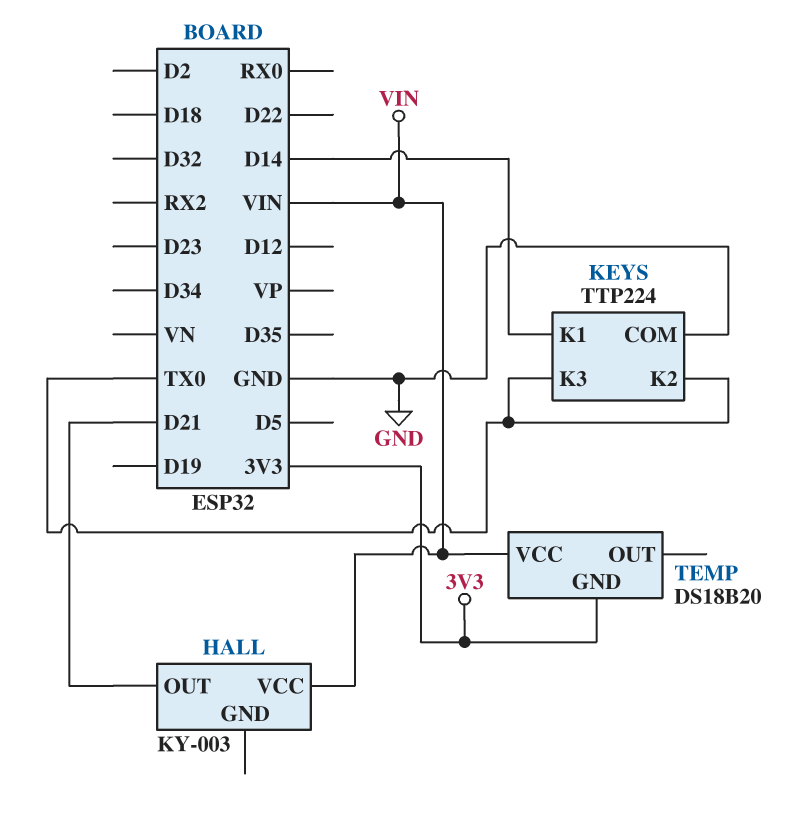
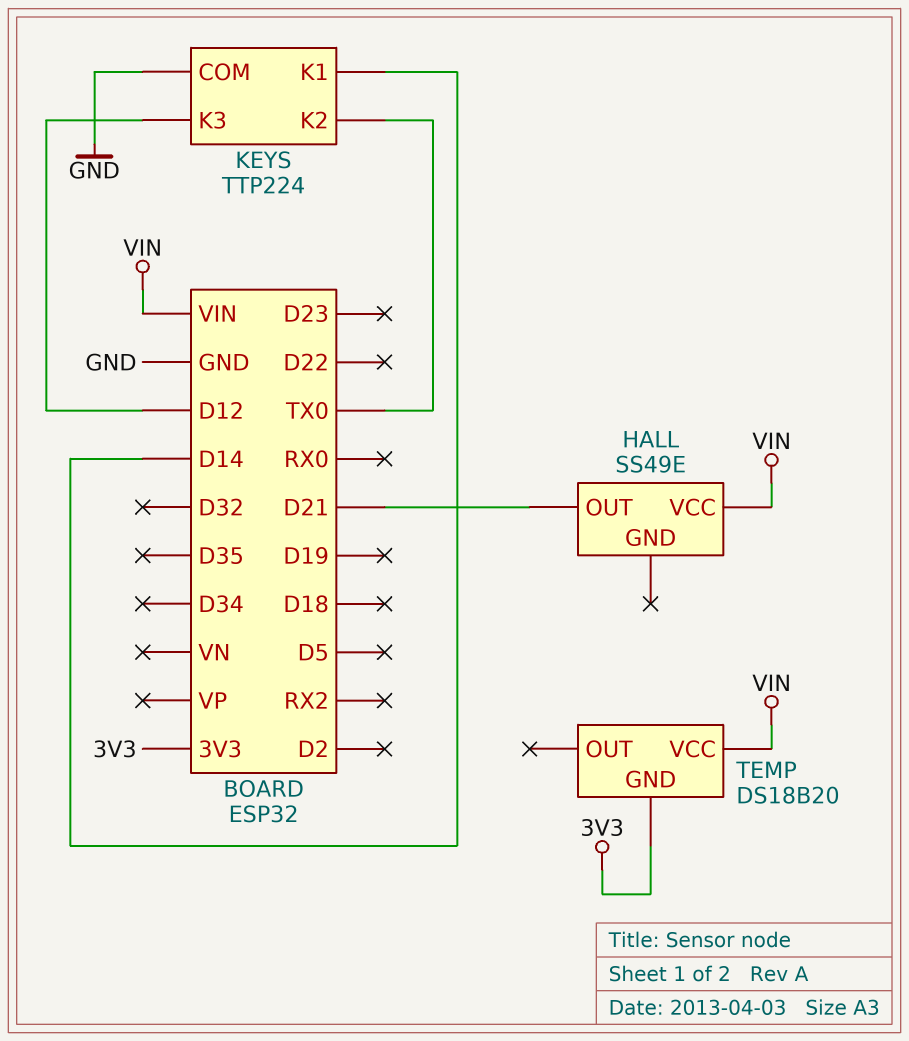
HALL: KY-003 -> SS49E
KEYS pin K3: TX0 -> D12

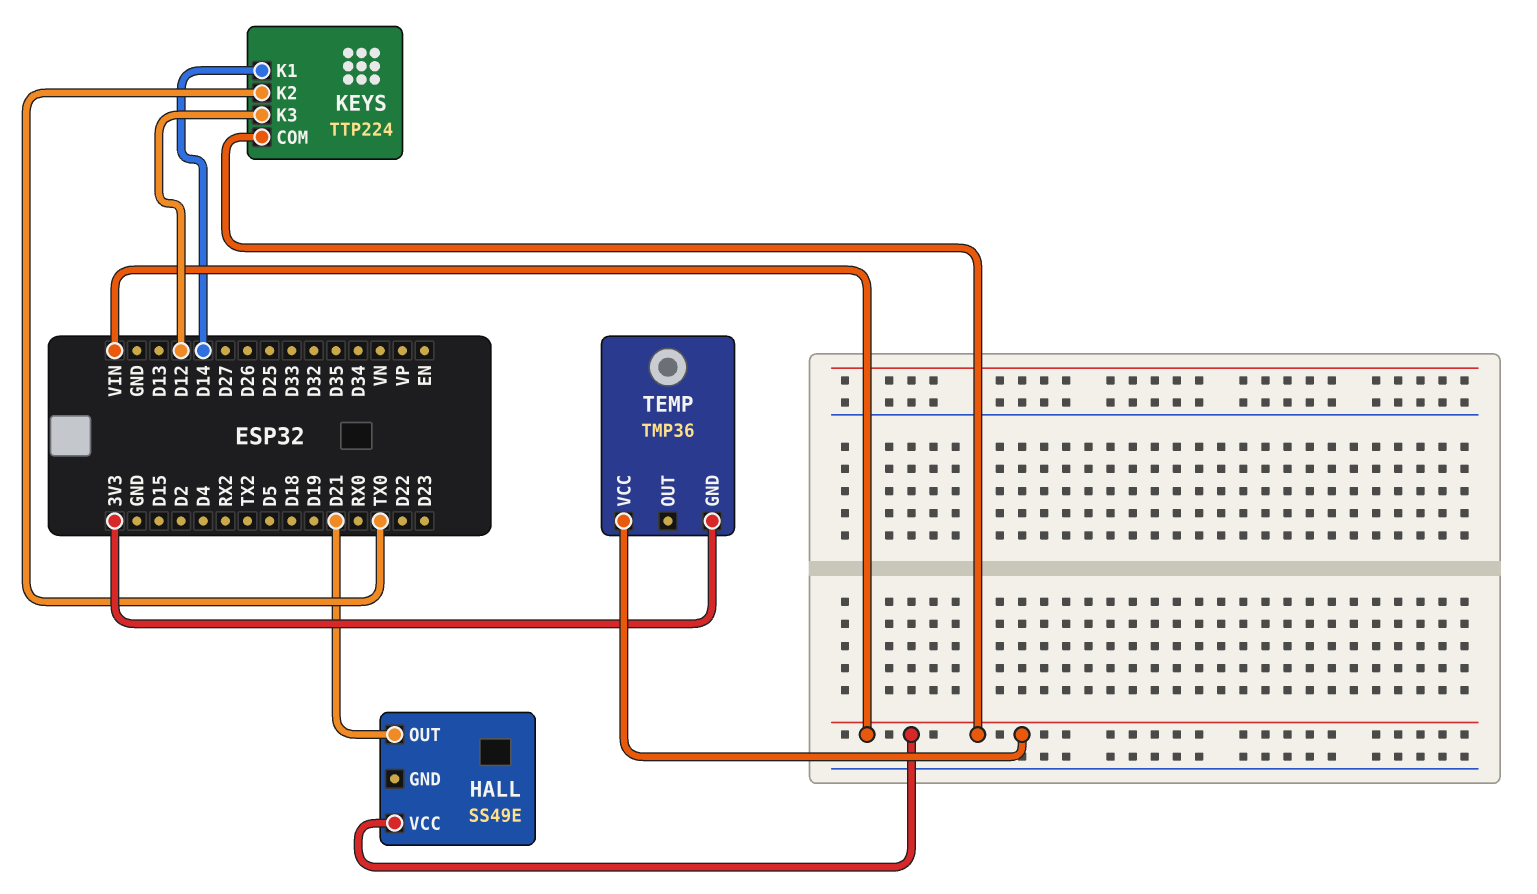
KEYS pin COM: GND -> VIN
TEMP: DS18B20 -> TMP36

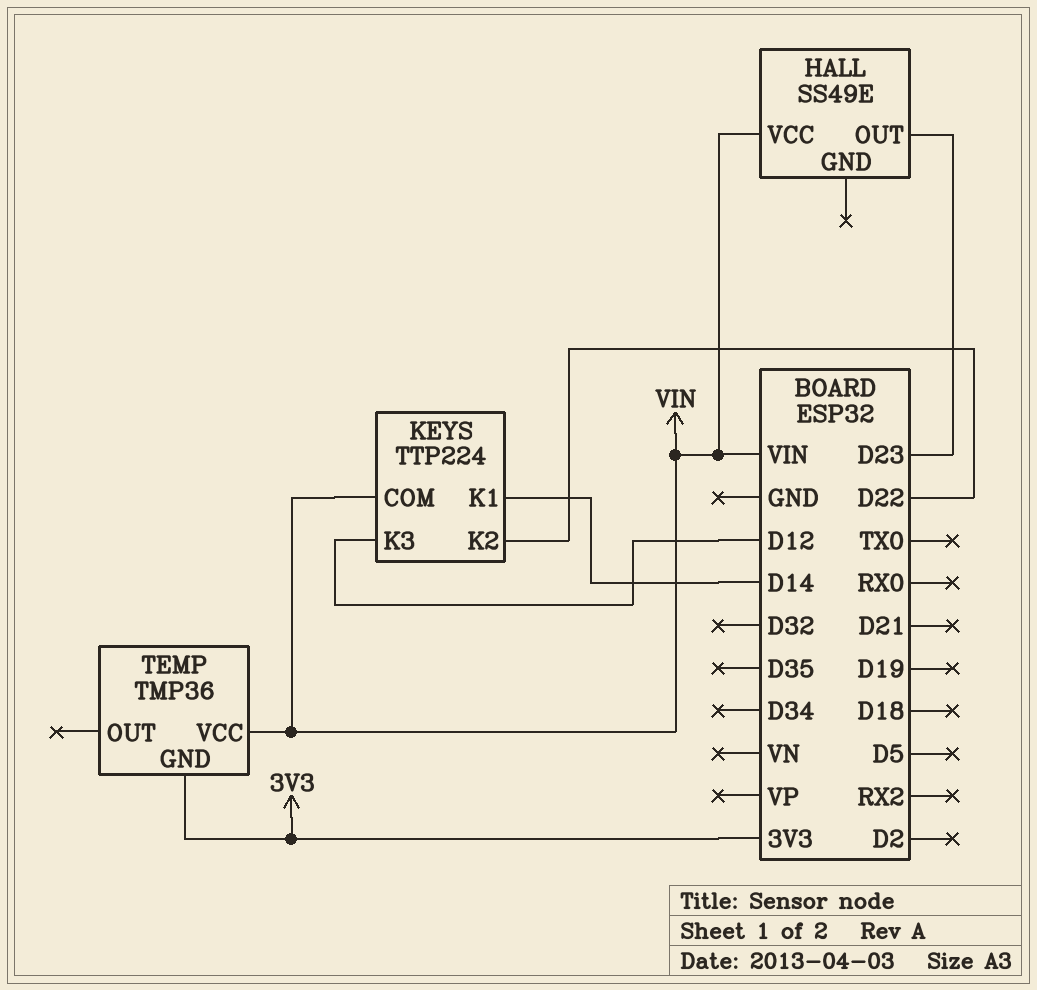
HALL pin OUT: D21 -> D23
KEYS pin K2: TX0 -> D22

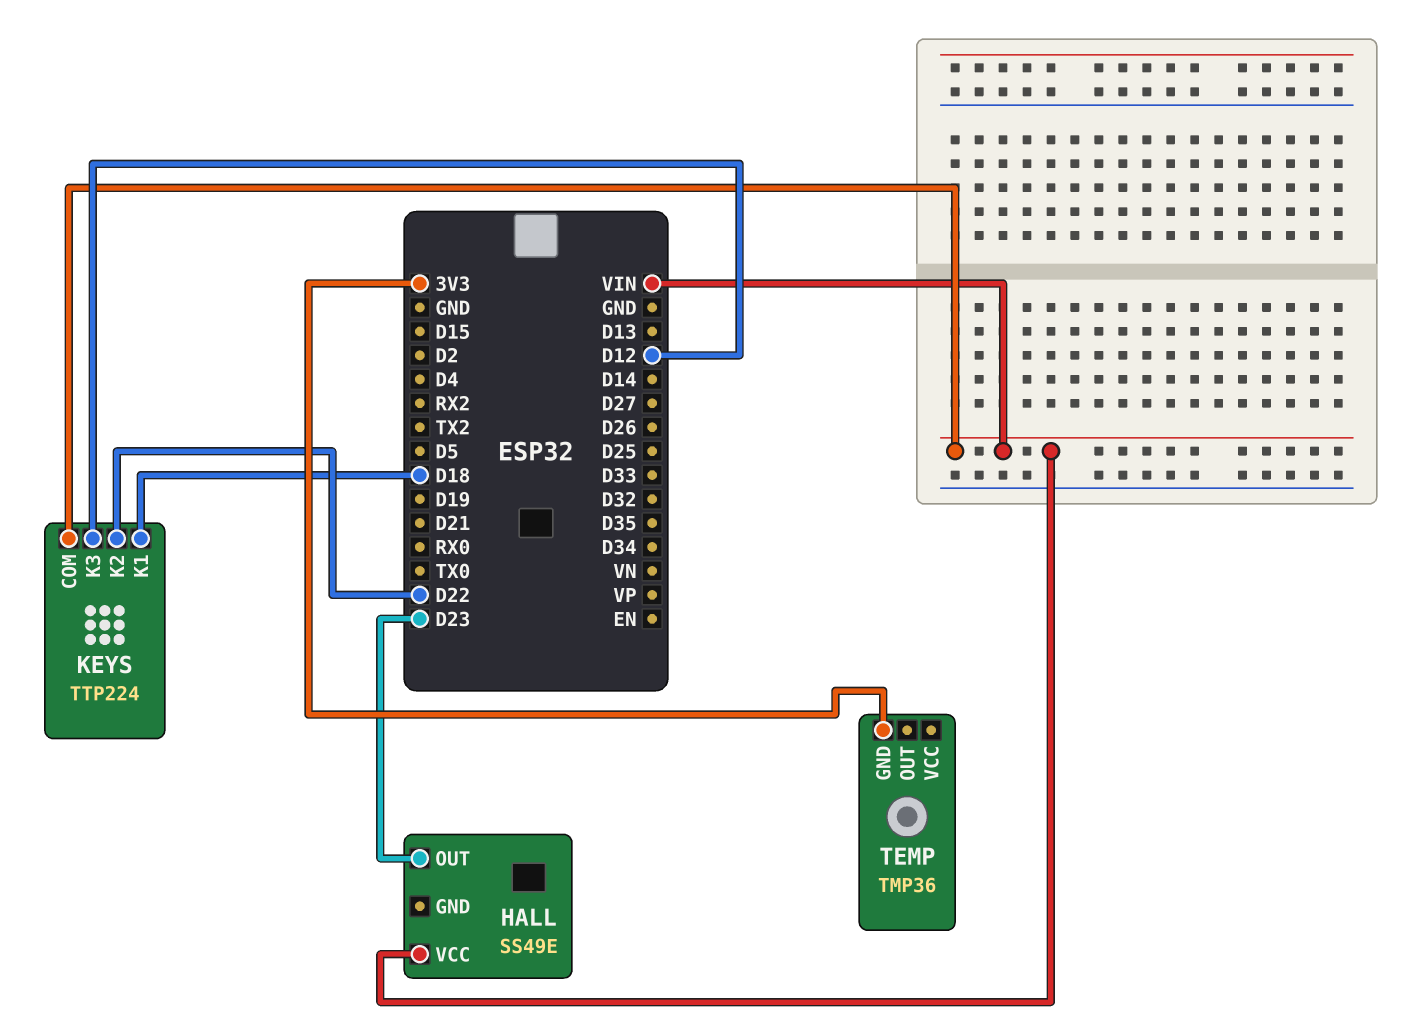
KEYS pin K1: D14 -> D18
TEMP pin VCC: VIN -> none

